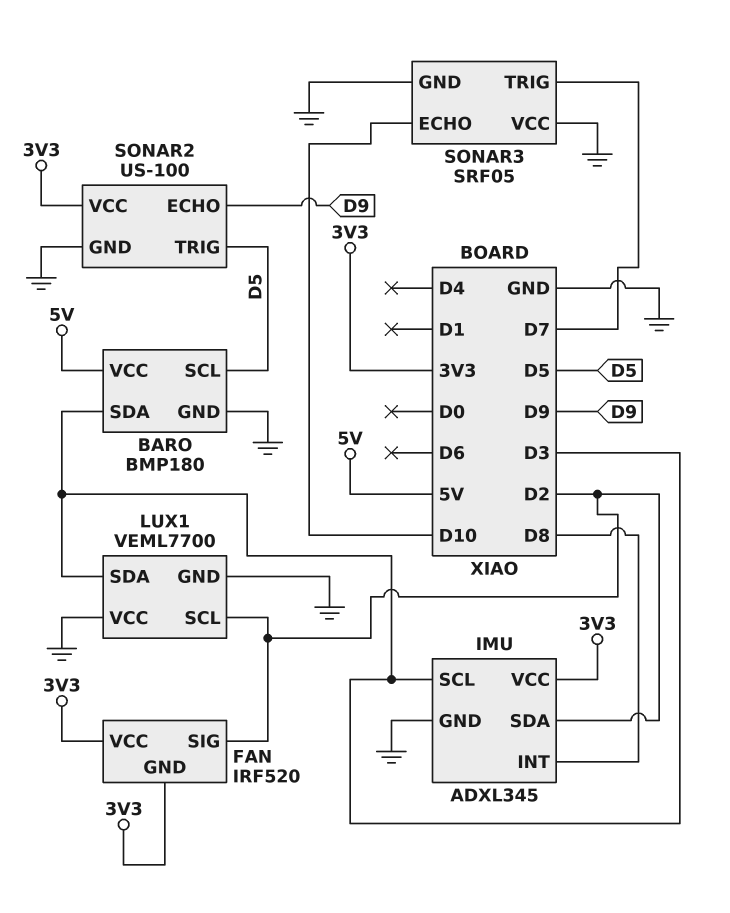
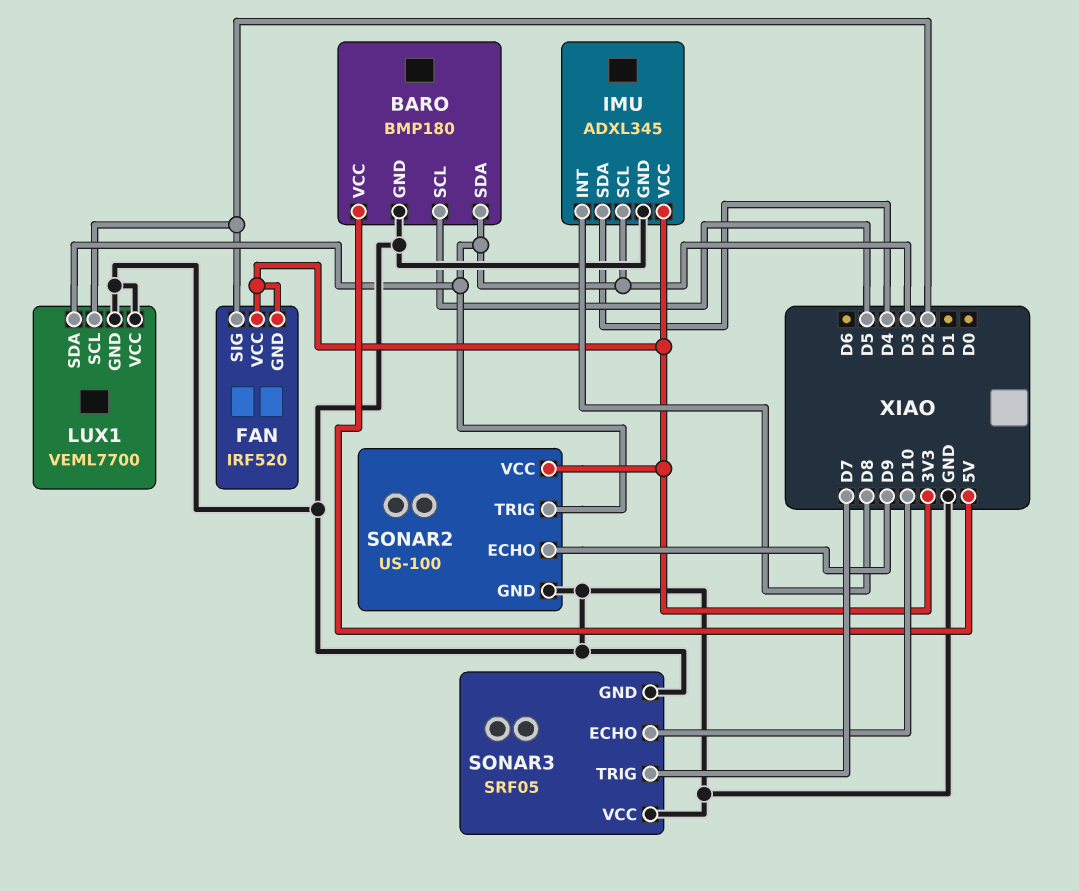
IMU pin SDA: D2 -> D4
SONAR2 pin TRIG: D5 -> D3

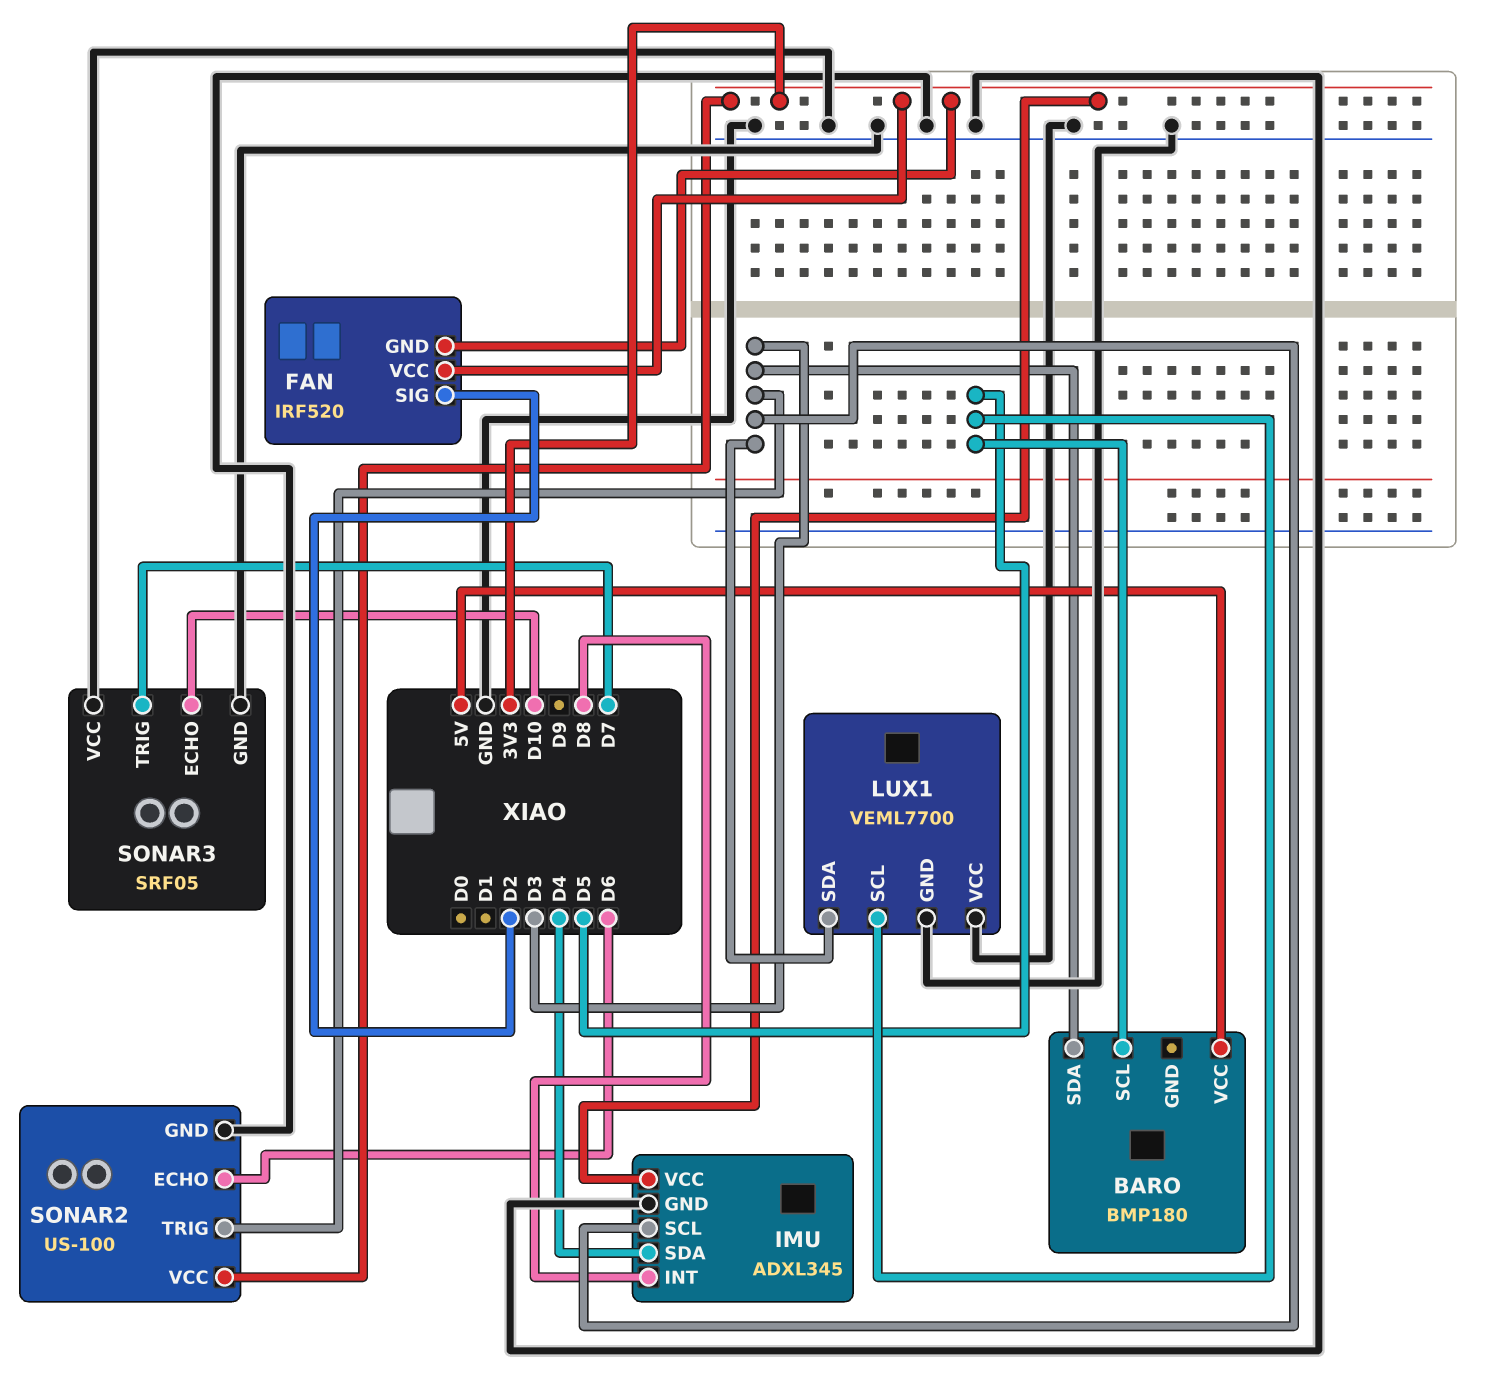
BARO pin GND: GND -> none
LUX1 pin SCL: D2 -> D5
SONAR2 pin ECHO: D9 -> D6

